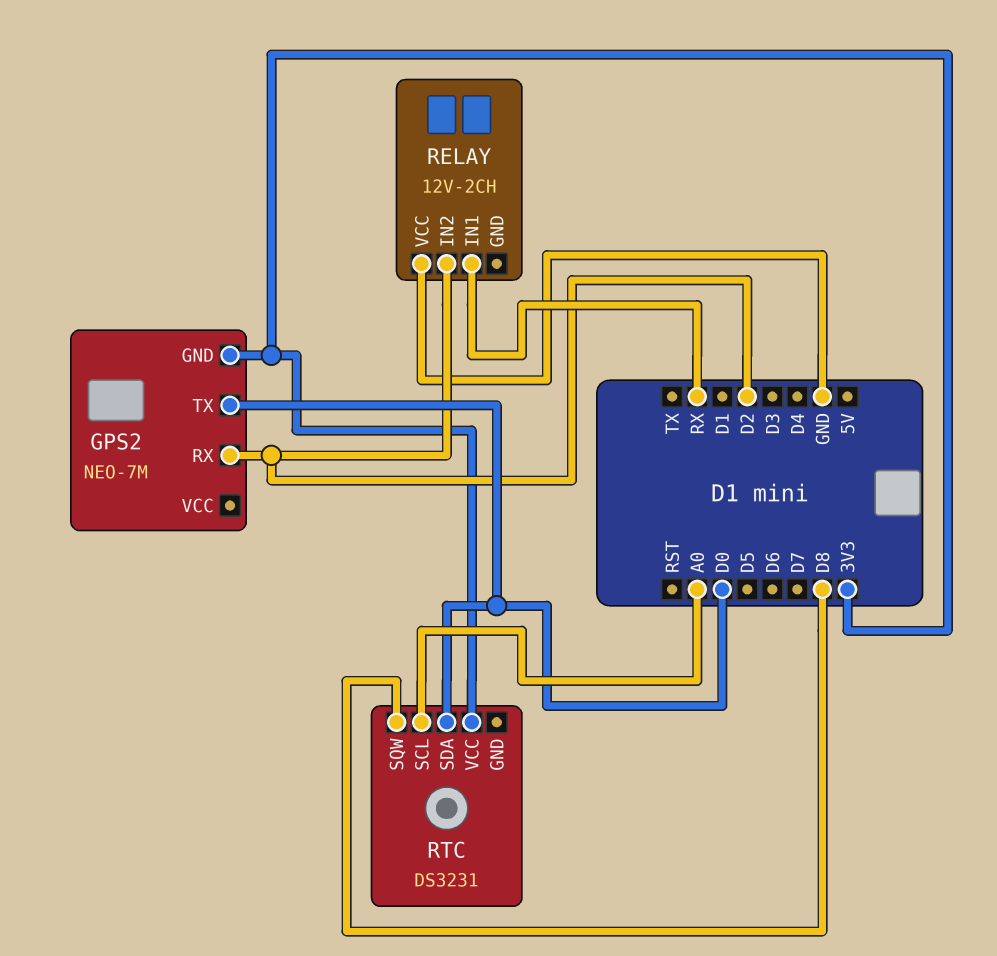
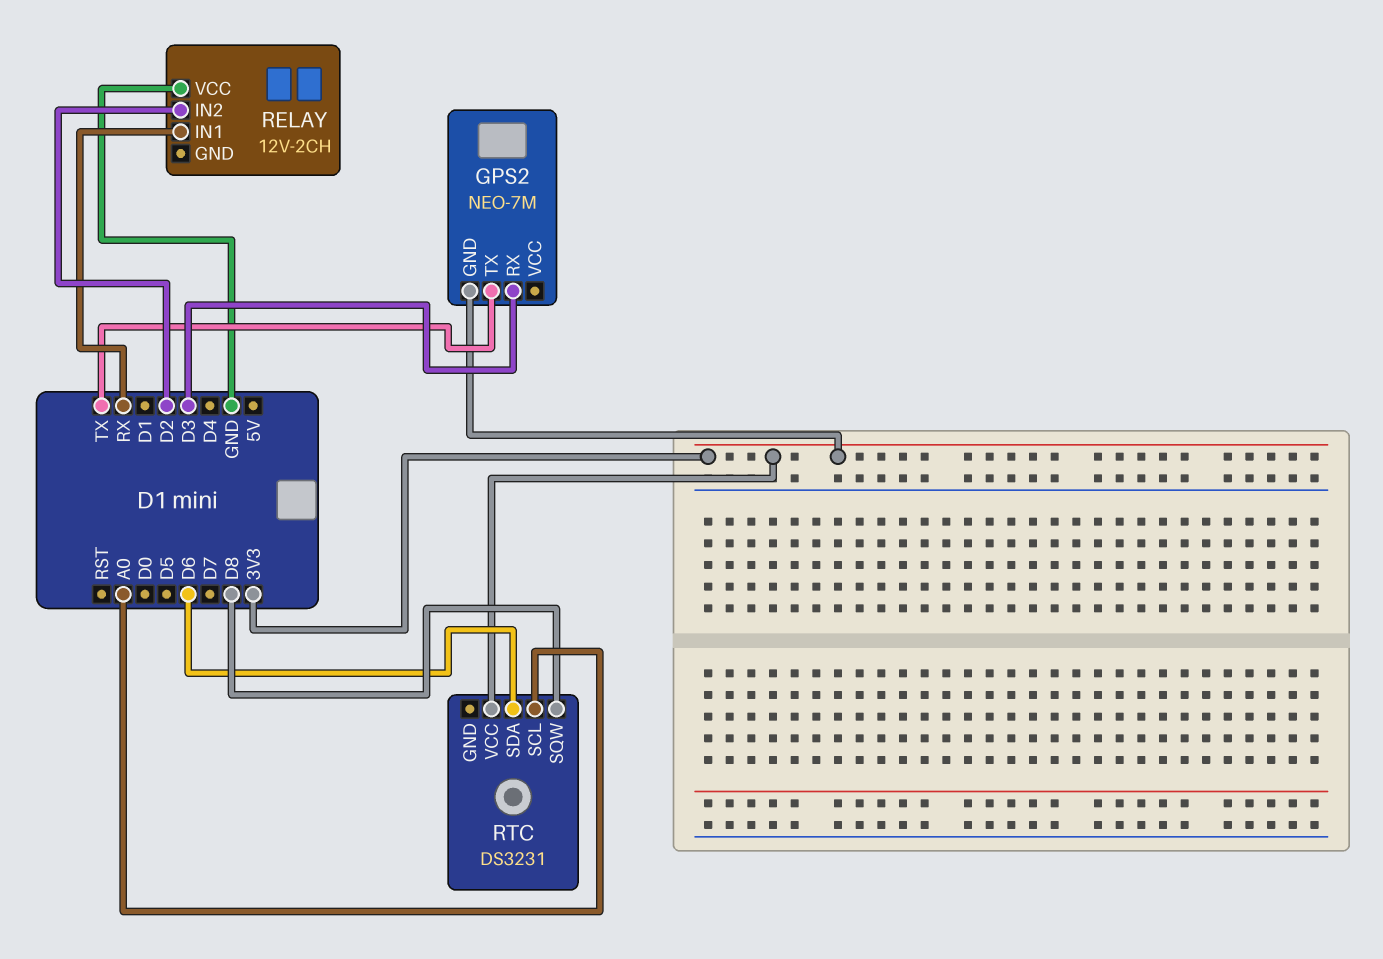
GPS2 pin RX: D2 -> D3
GPS2 pin TX: D0 -> TX
RTC pin SDA: D0 -> D6

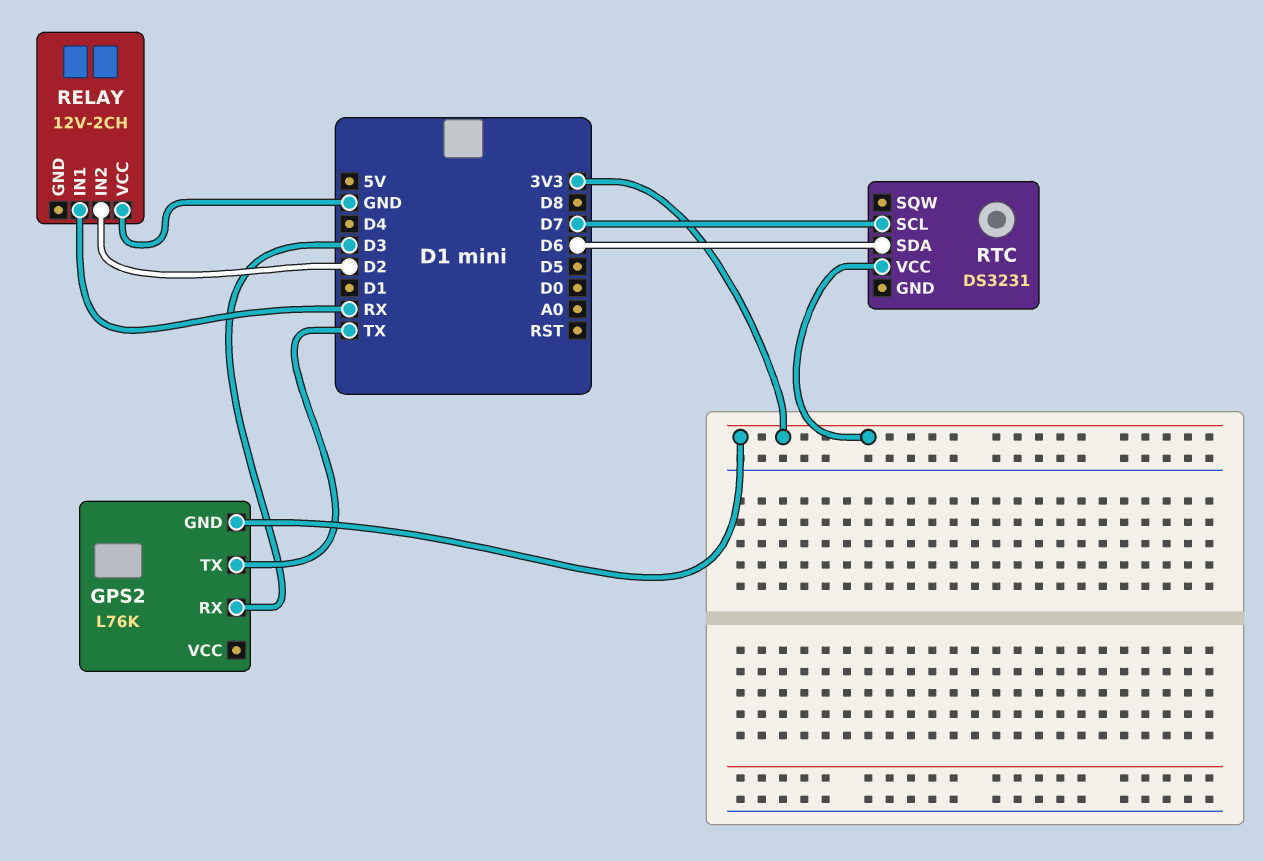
GPS2: NEO-7M -> L76K
RTC pin SCL: A0 -> D7
RTC pin SQW: D8 -> none

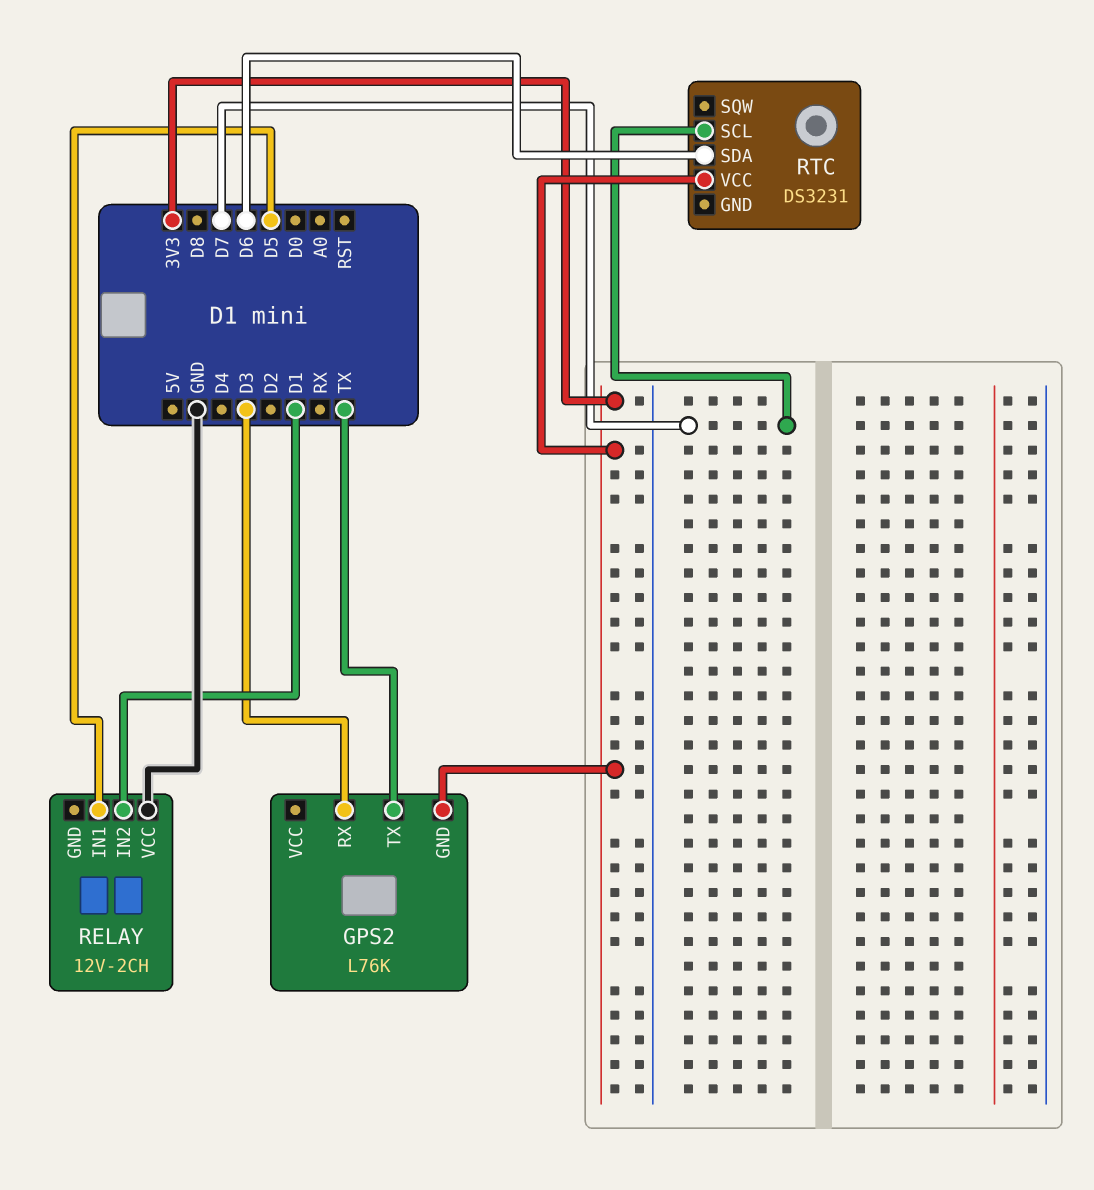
RELAY pin IN1: RX -> D5
RELAY pin IN2: D2 -> D1

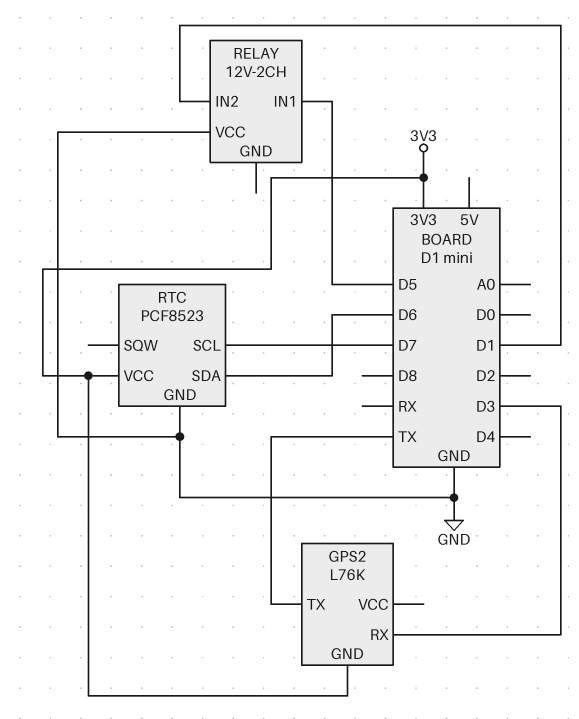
RTC: DS3231 -> PCF8523
RTC pin GND: none -> GND

